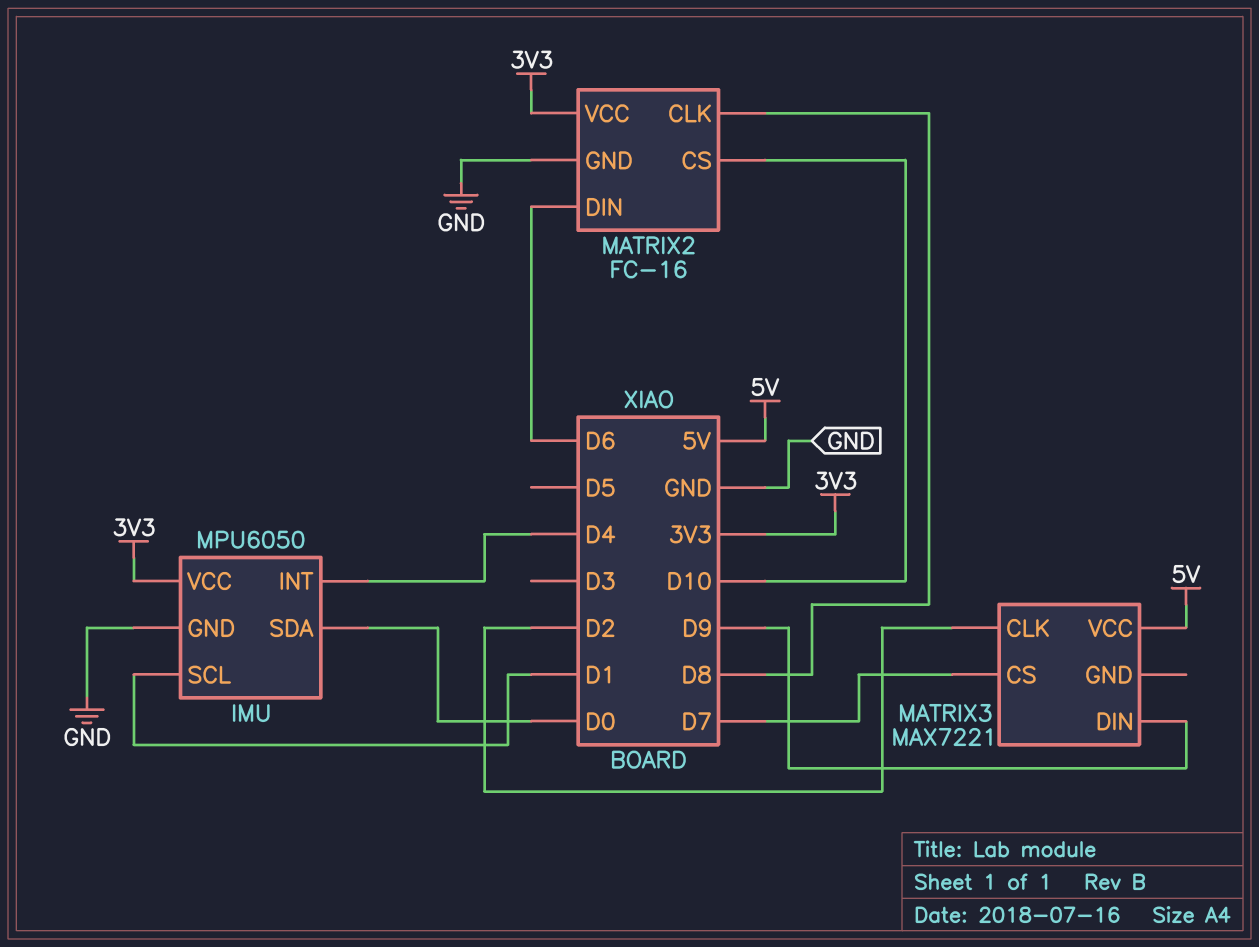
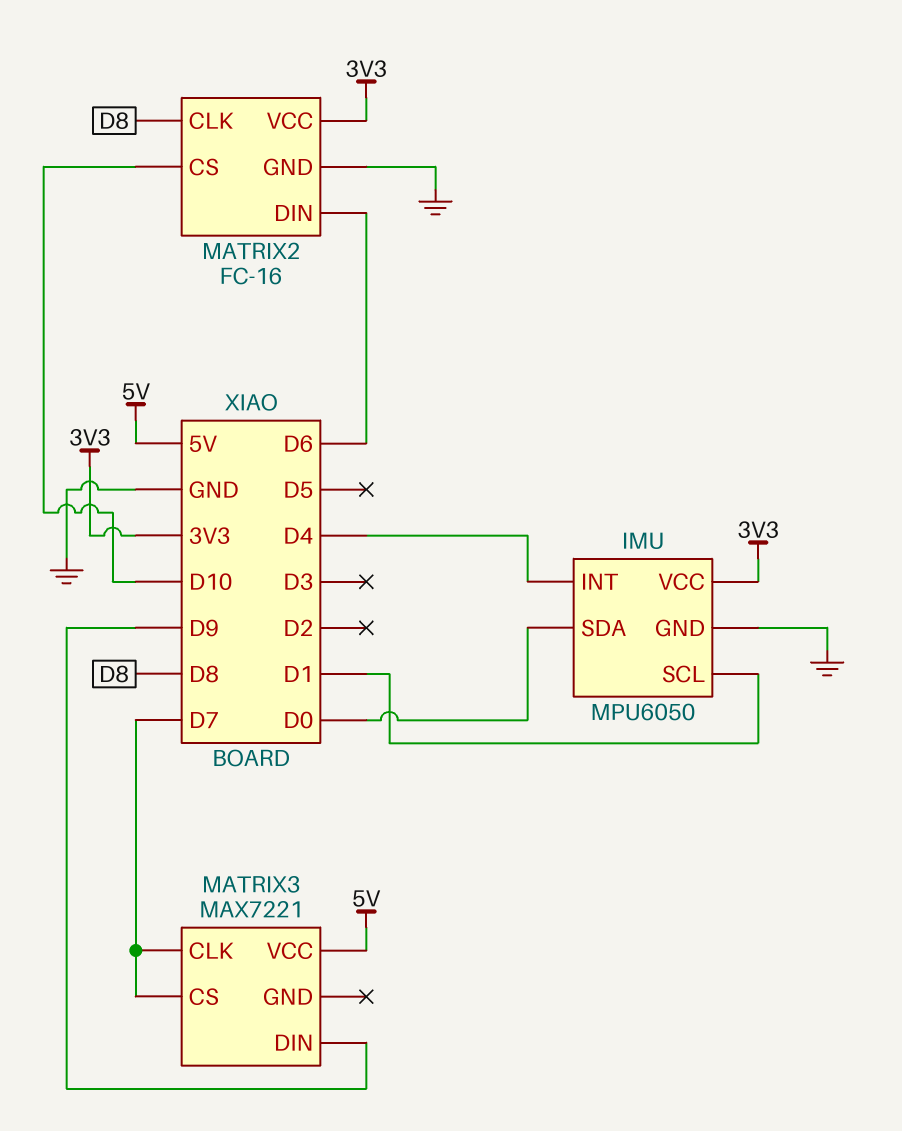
MATRIX3 pin CLK: D2 -> D7

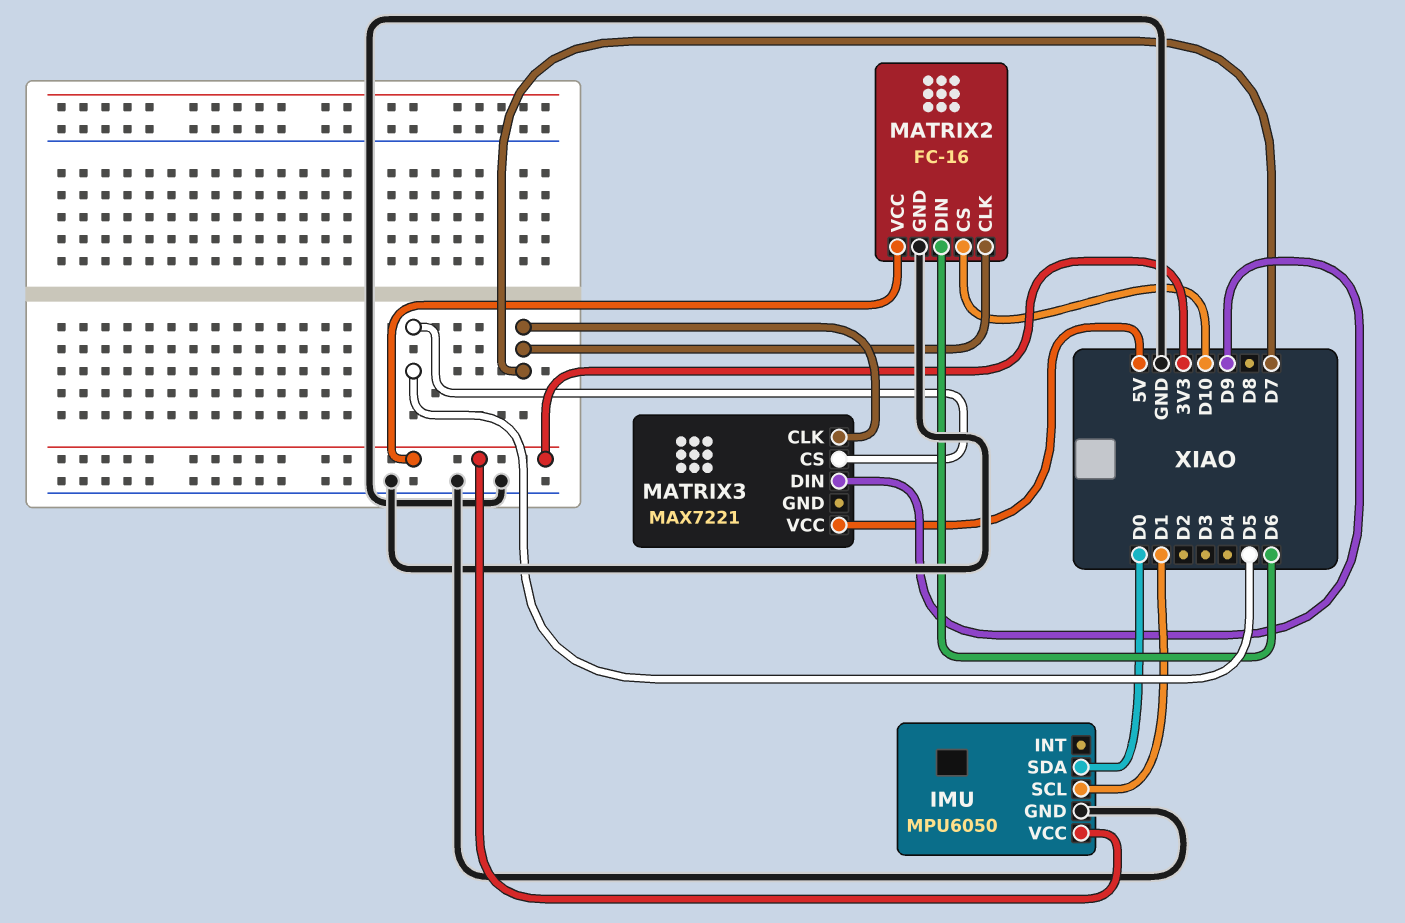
IMU pin INT: D4 -> none
MATRIX2 pin CLK: D8 -> D7
MATRIX3 pin CS: D7 -> D5

